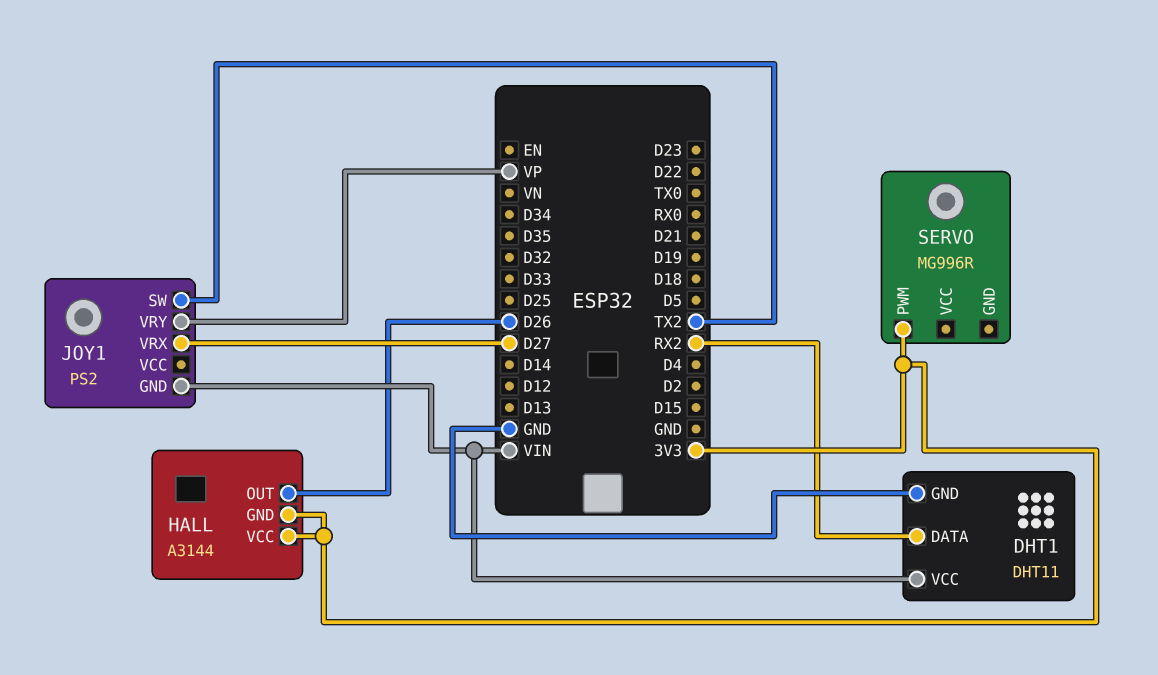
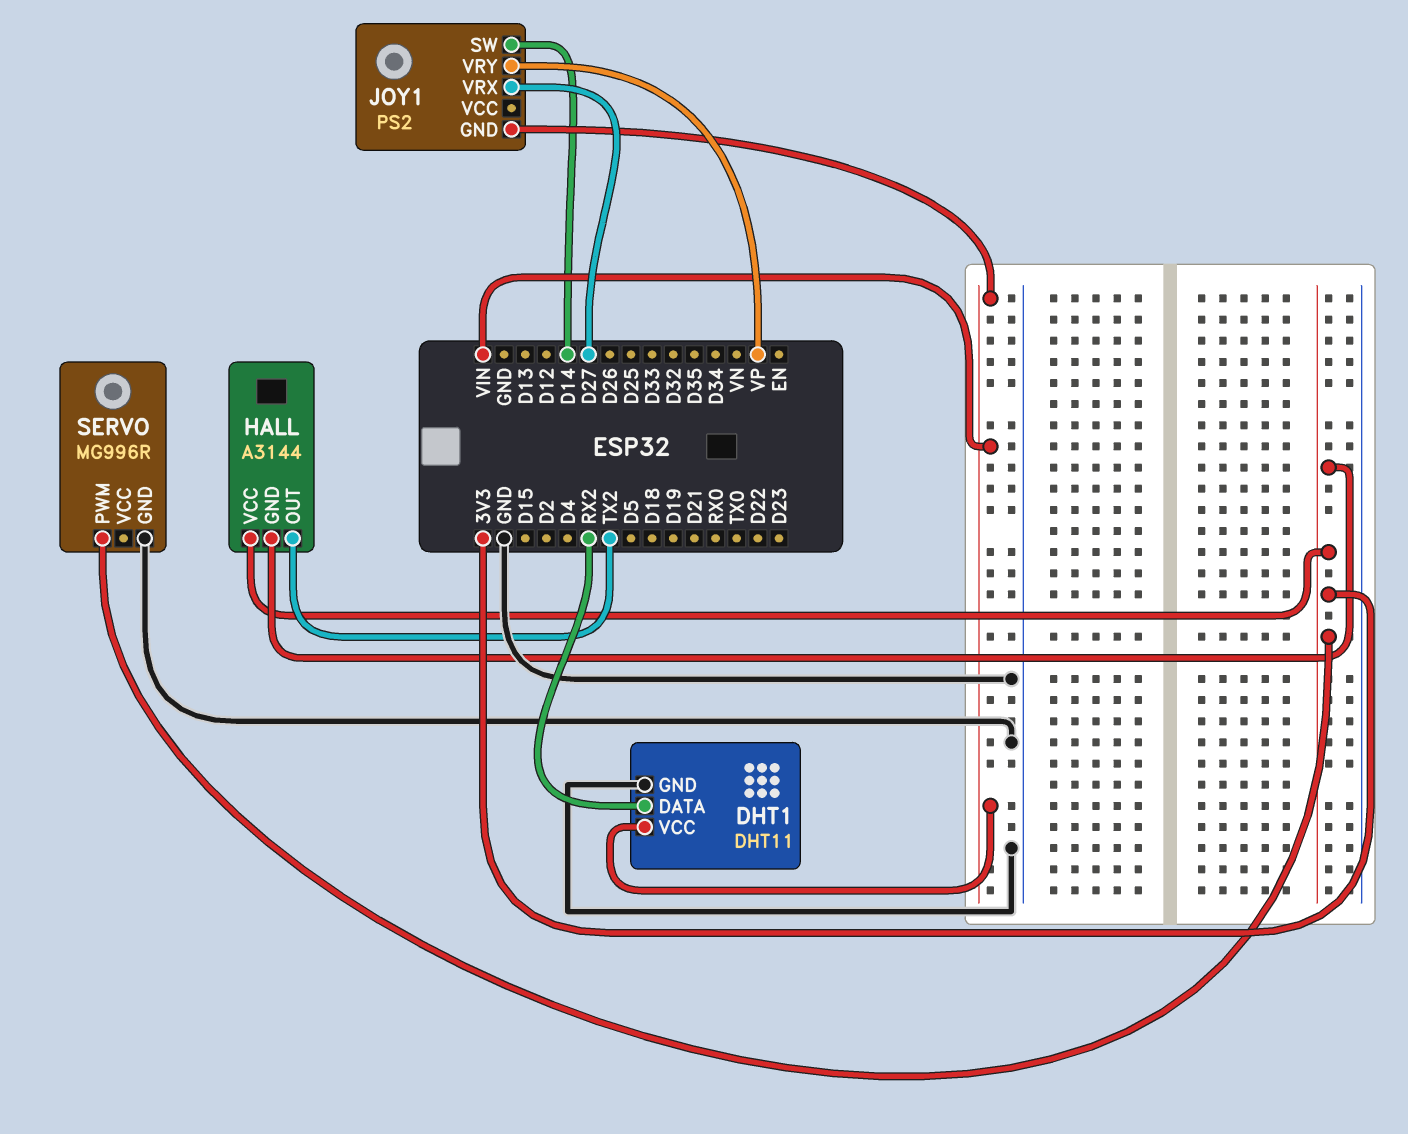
HALL pin OUT: D26 -> TX2
JOY1 pin SW: TX2 -> D14
SERVO pin GND: none -> GND

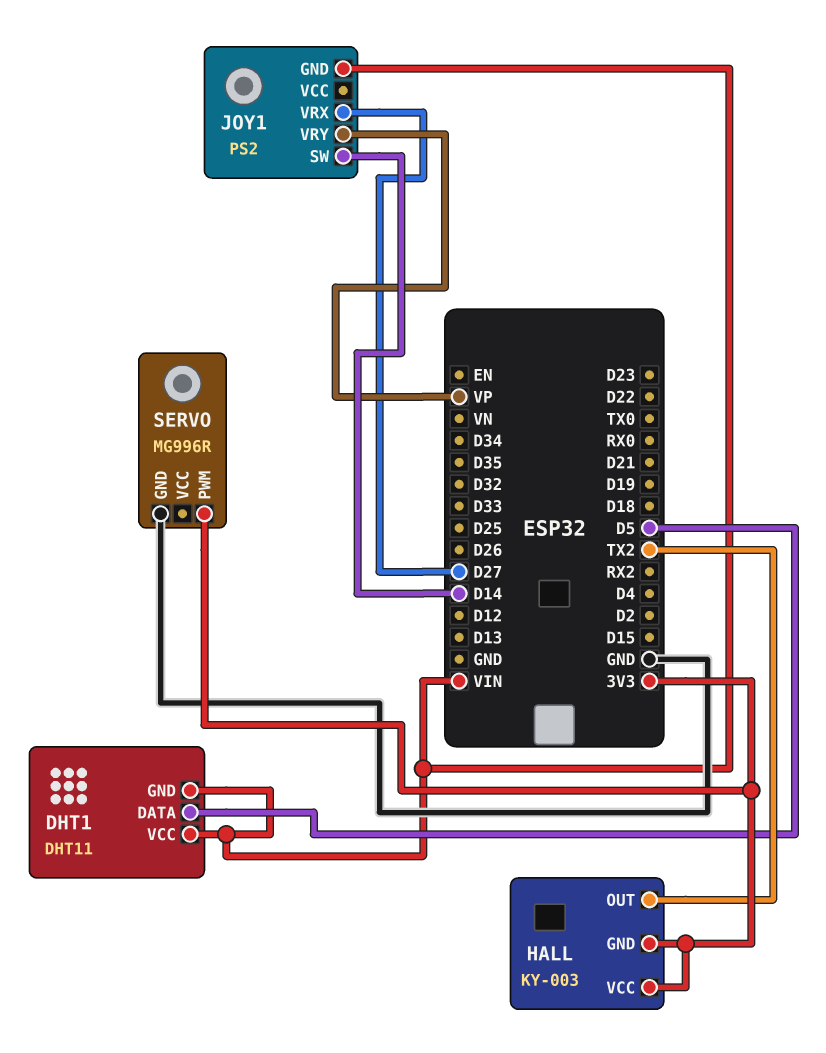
DHT1 pin DATA: RX2 -> D5
DHT1 pin GND: GND -> VIN
HALL: A3144 -> KY-003

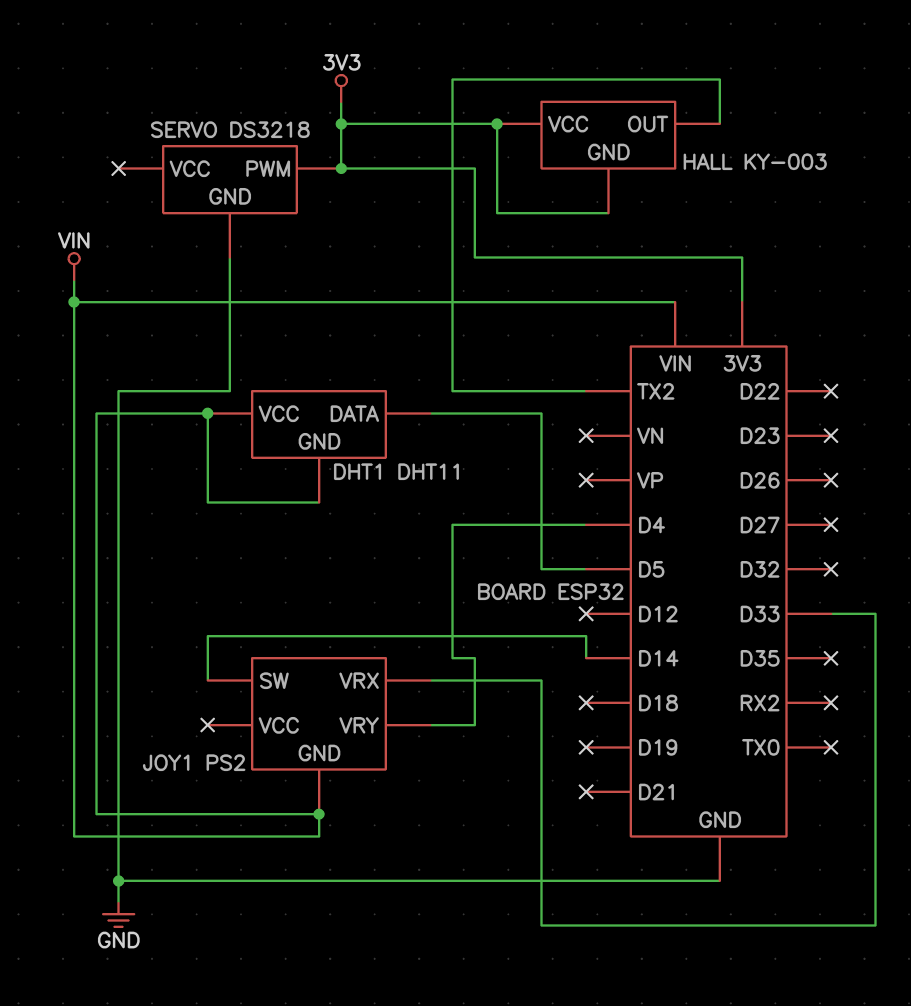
JOY1 pin VRX: D27 -> D33
JOY1 pin VRY: VP -> D4
SERVO: MG996R -> DS3218

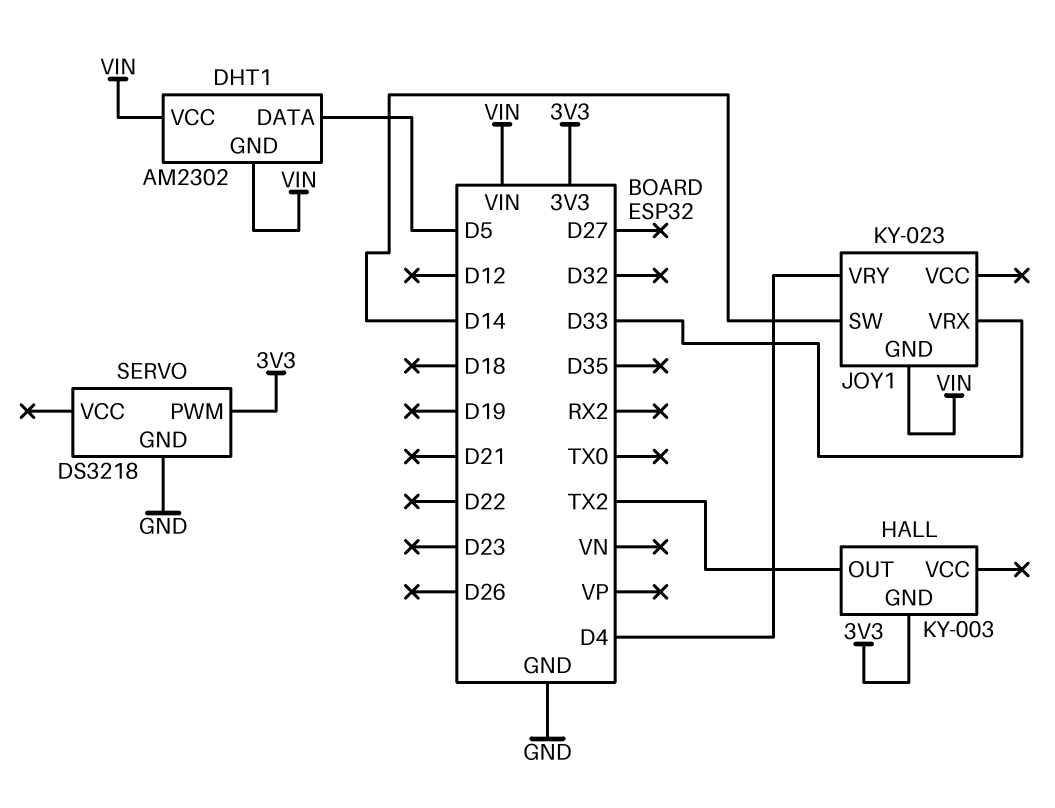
DHT1: DHT11 -> AM2302
HALL pin VCC: 3V3 -> none
JOY1: PS2 -> KY-023

